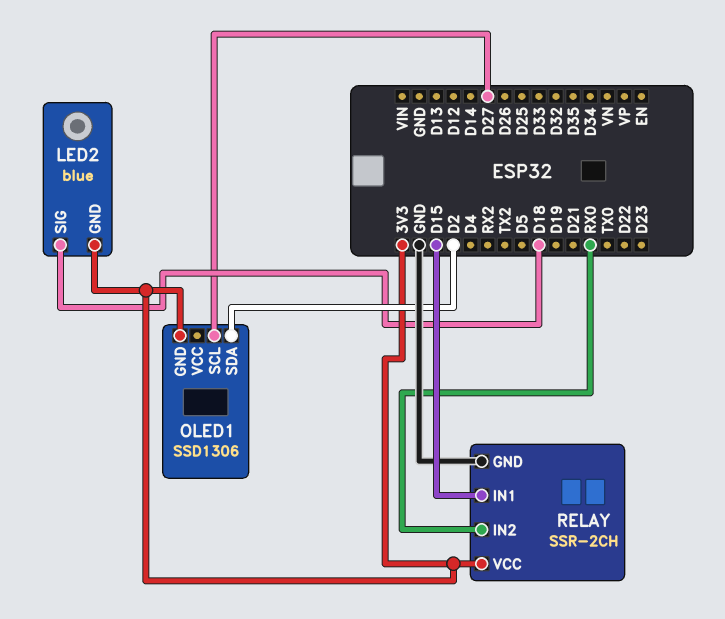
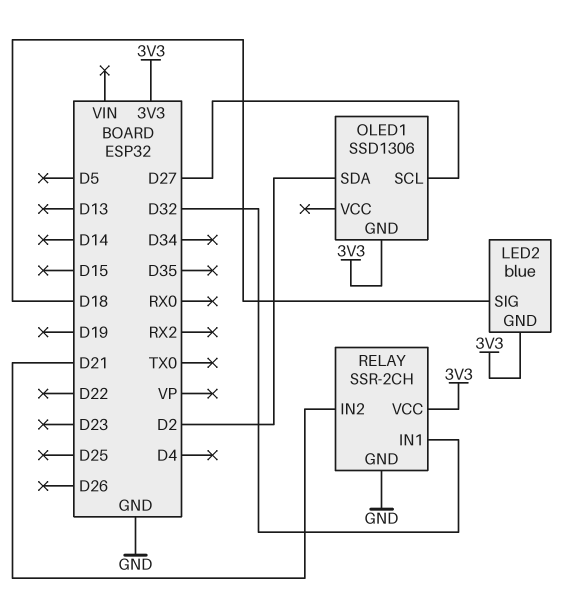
RELAY pin IN1: D15 -> D32
RELAY pin IN2: RX0 -> D21

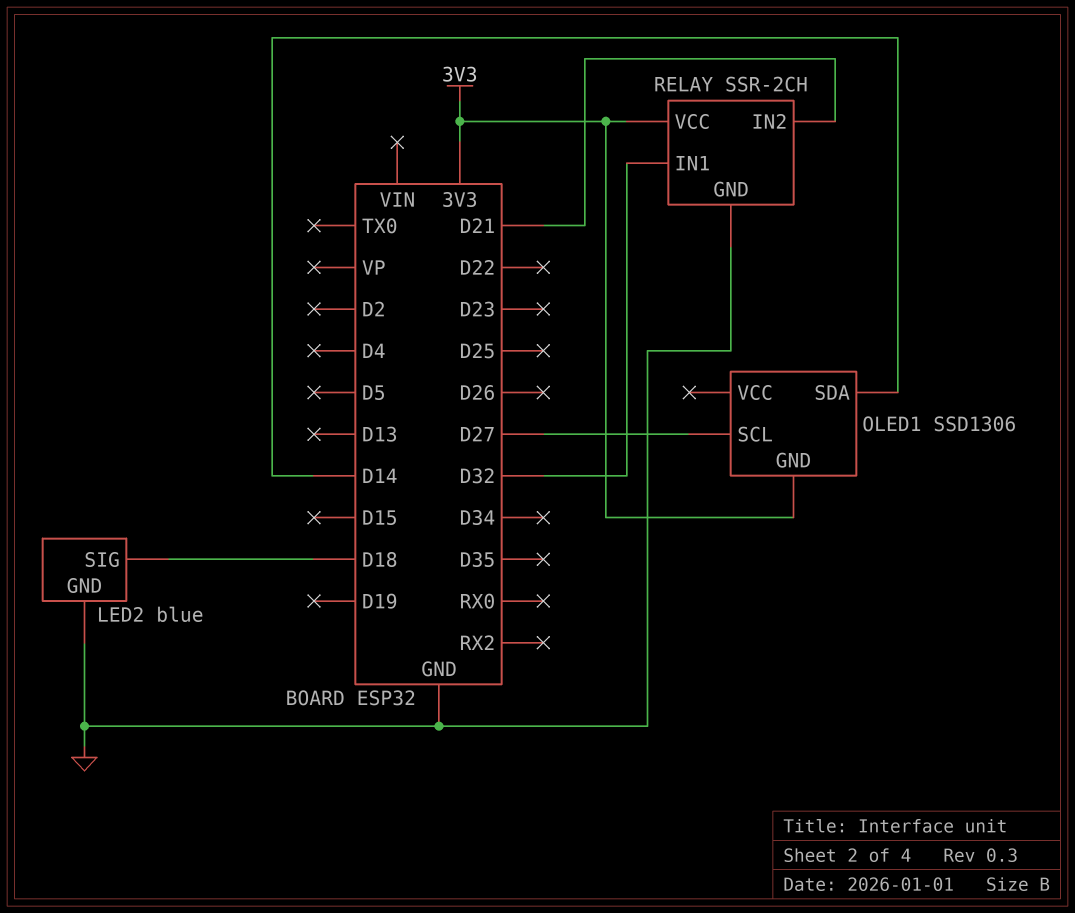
LED2 pin GND: 3V3 -> GND
OLED1 pin SDA: D2 -> D14

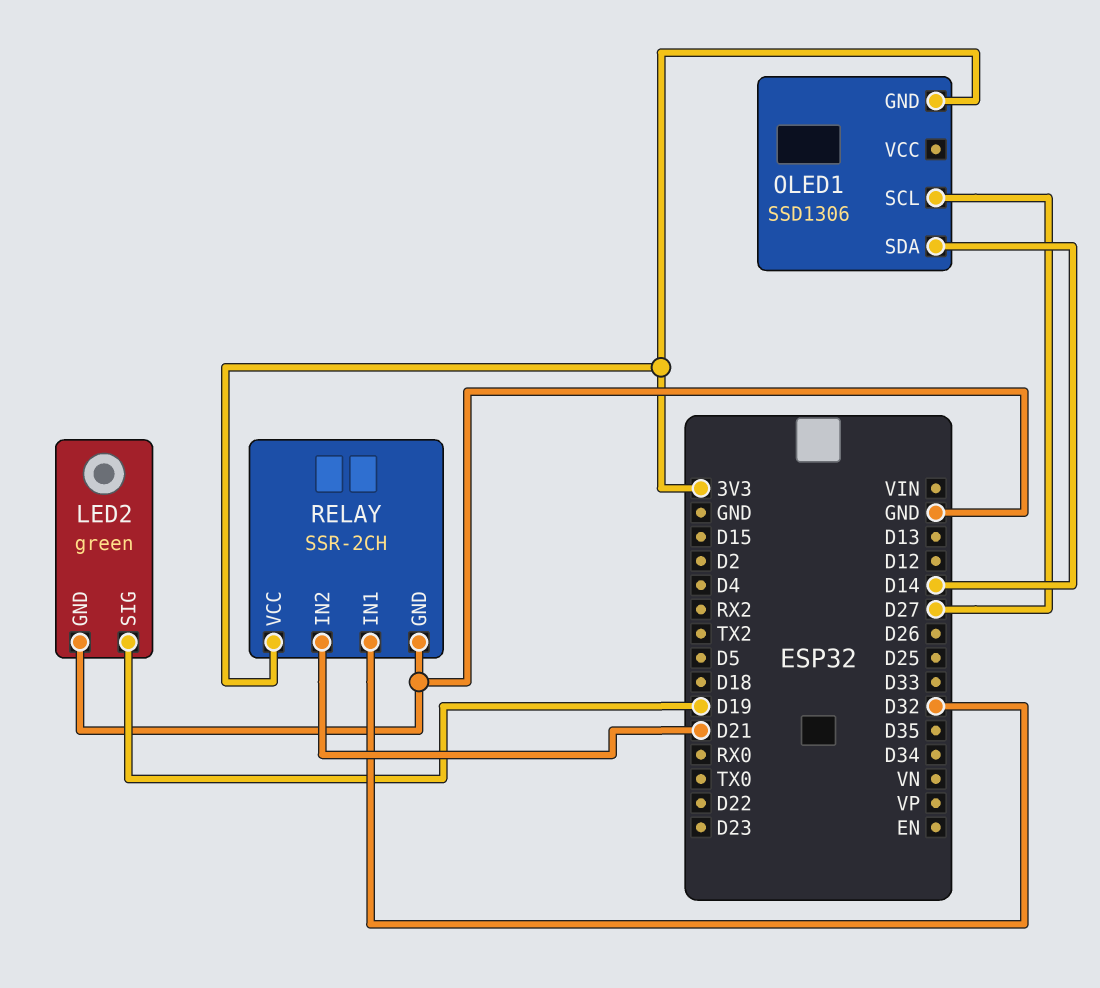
LED2: blue -> green
LED2 pin SIG: D18 -> D19

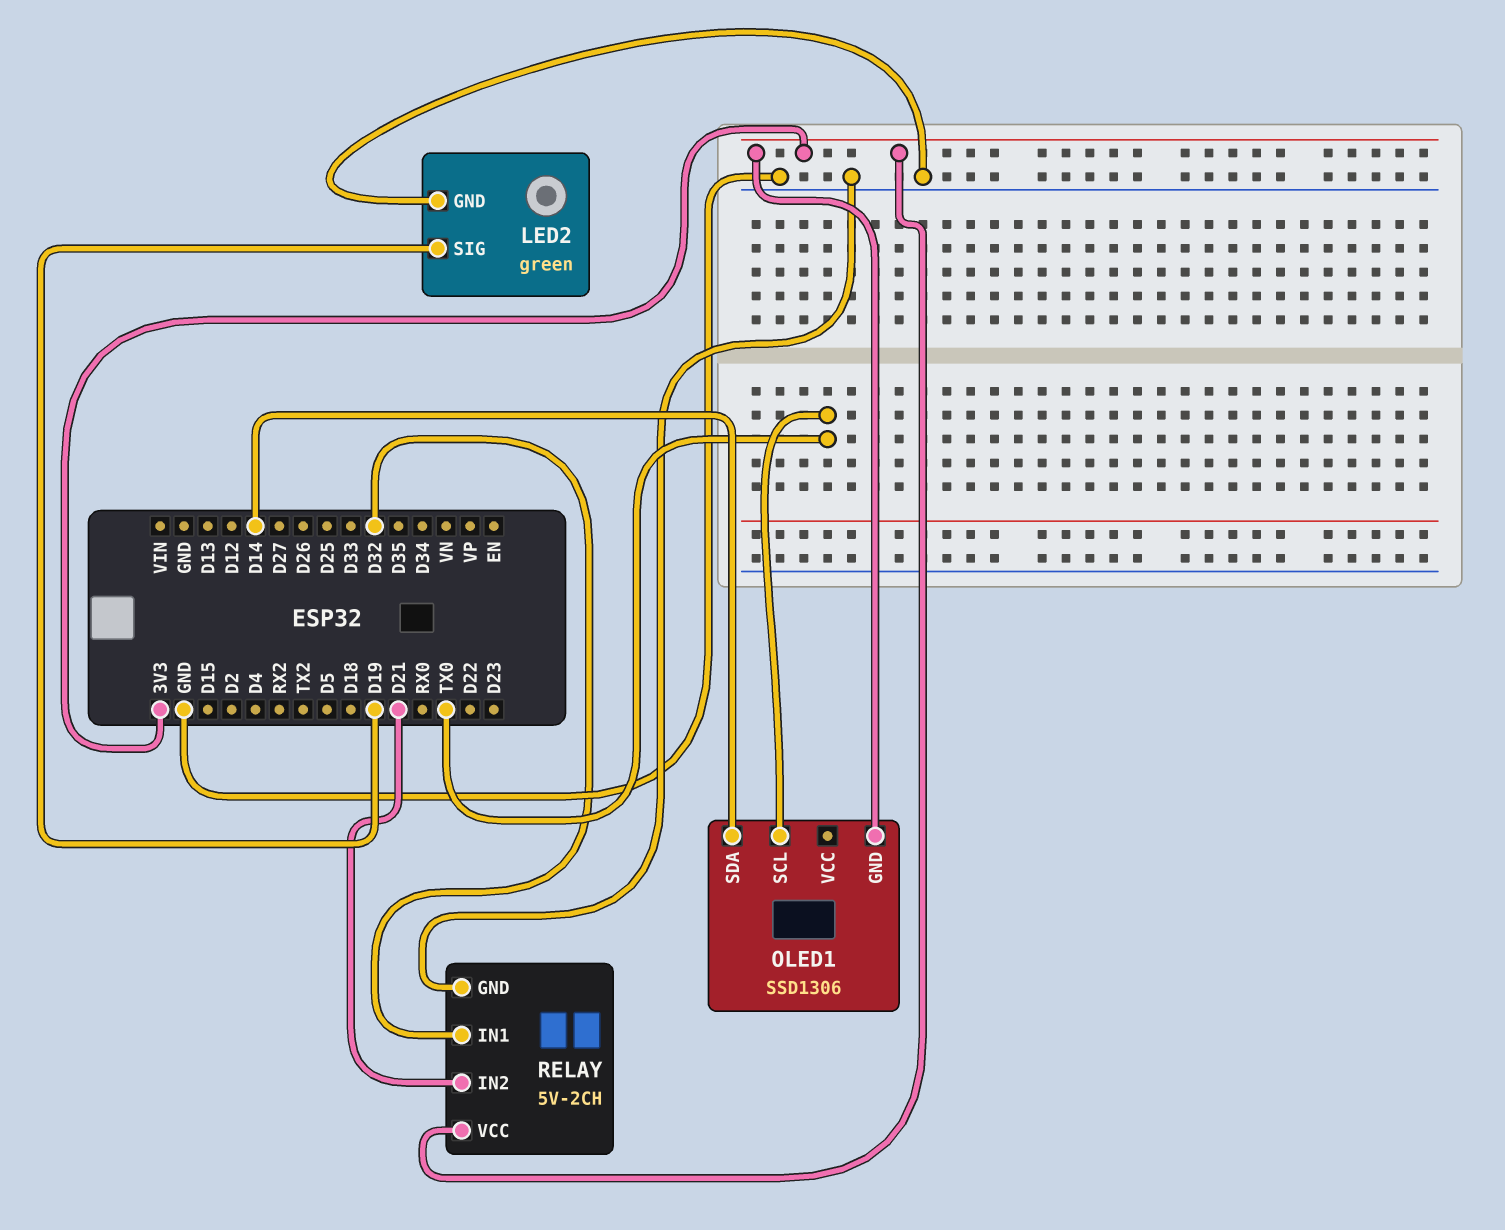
OLED1 pin SCL: D27 -> TX0
RELAY: SSR-2CH -> 5V-2CH

